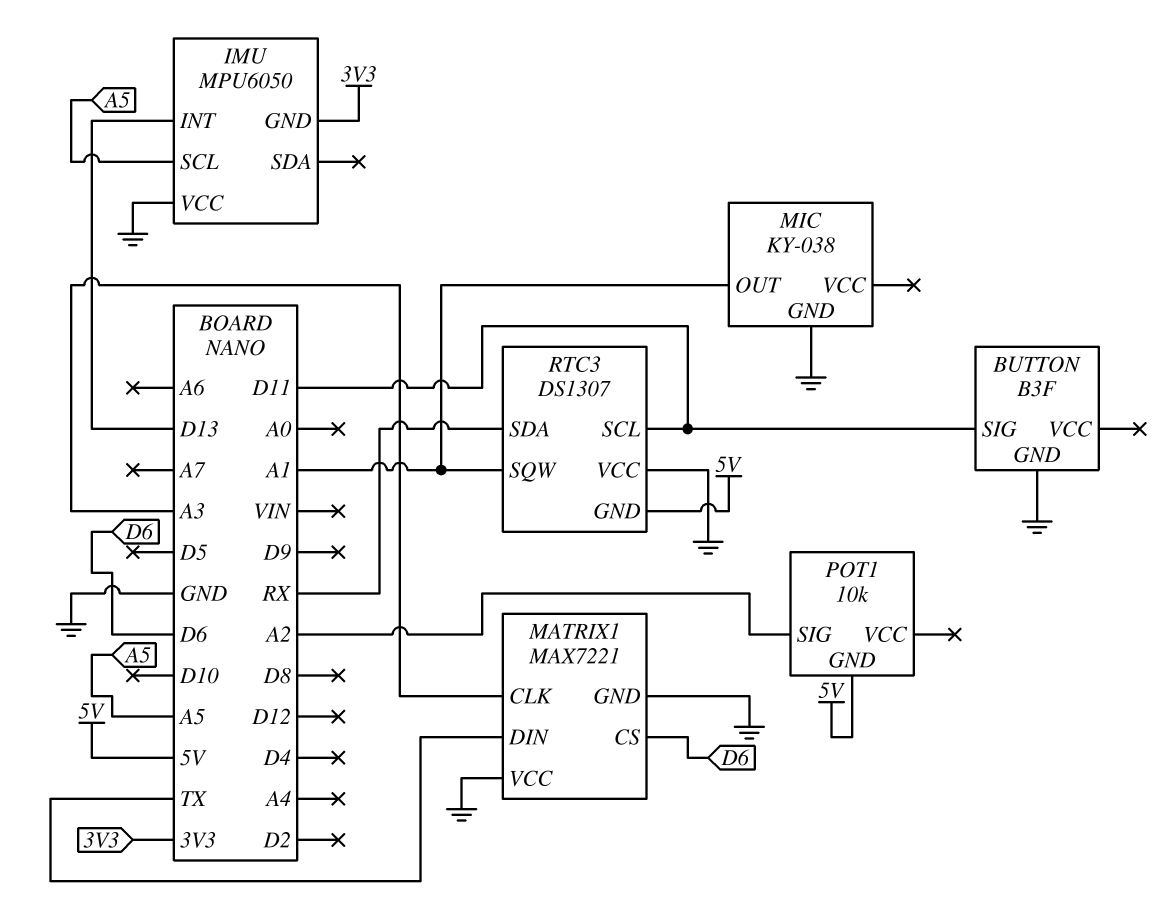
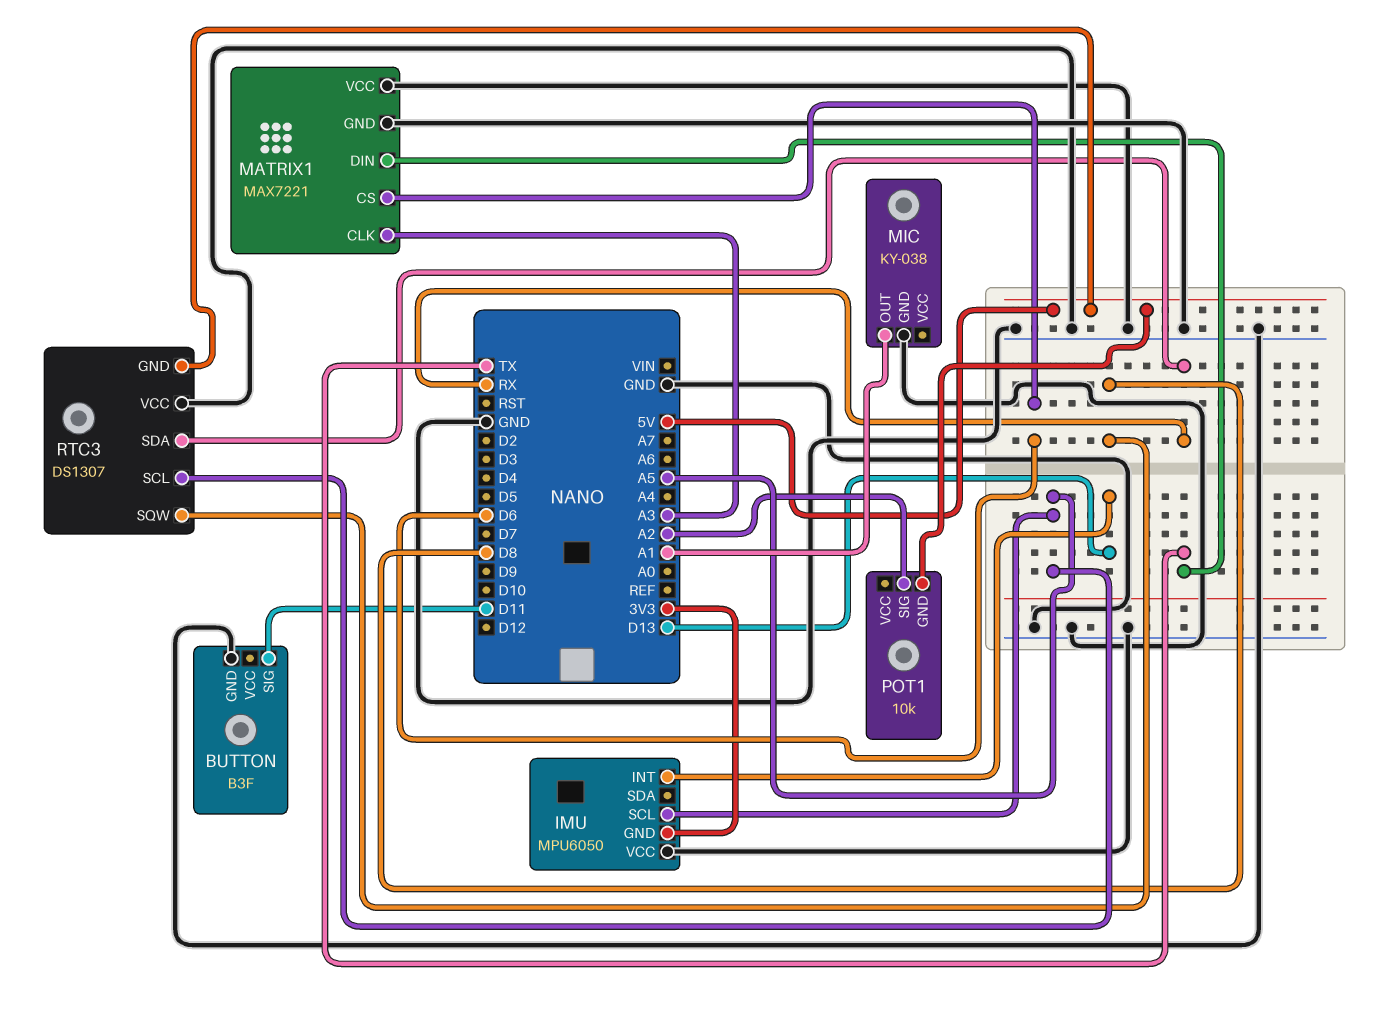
RTC3 pin SCL: D11 -> A5
RTC3 pin SQW: A1 -> D8

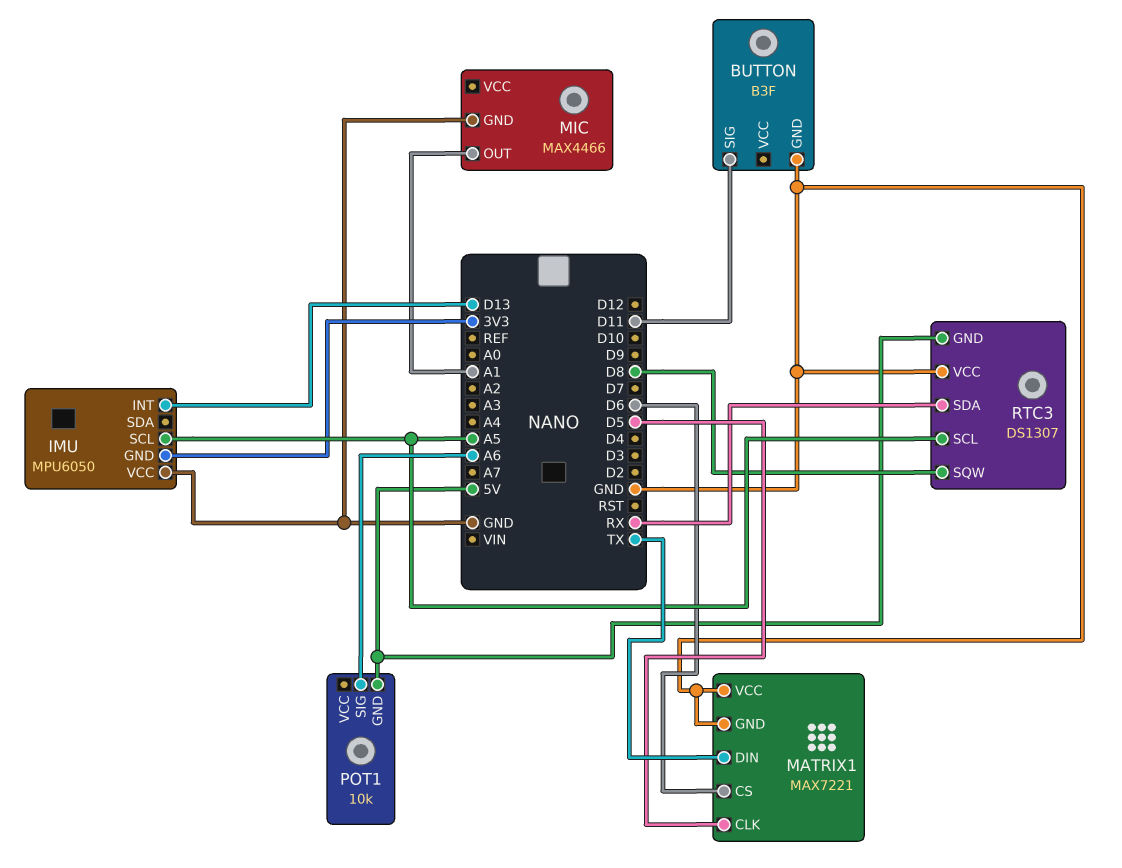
MATRIX1 pin CLK: A3 -> D5
MIC: KY-038 -> MAX4466
POT1 pin SIG: A2 -> A6

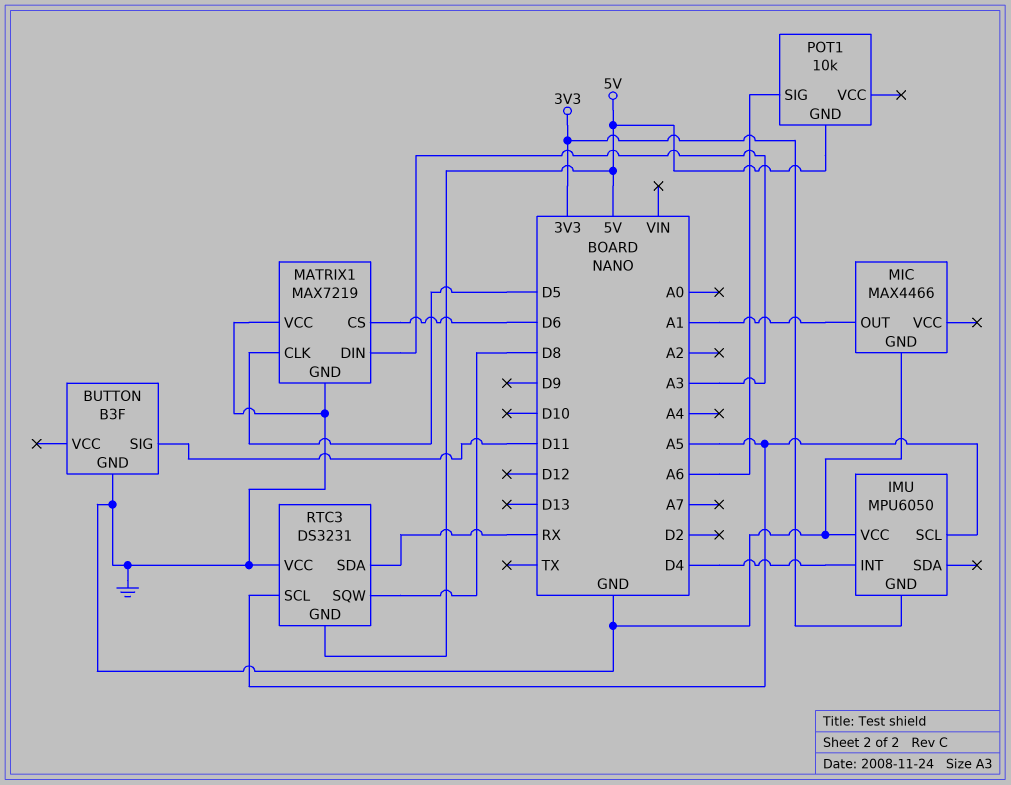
IMU pin INT: D13 -> D4
MATRIX1: MAX7221 -> MAX7219
MATRIX1 pin DIN: TX -> A3
RTC3: DS1307 -> DS3231

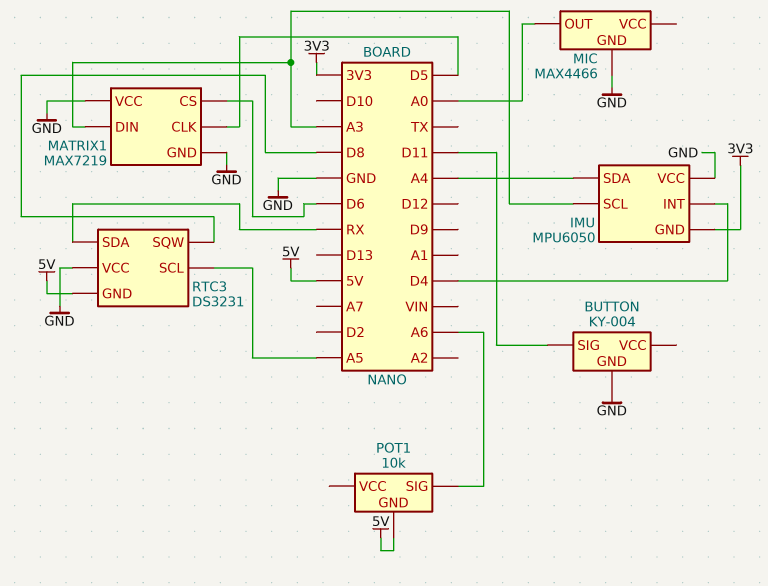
BUTTON: B3F -> KY-004
IMU pin SCL: A5 -> A3
IMU pin SDA: none -> A4
MIC pin OUT: A1 -> A0

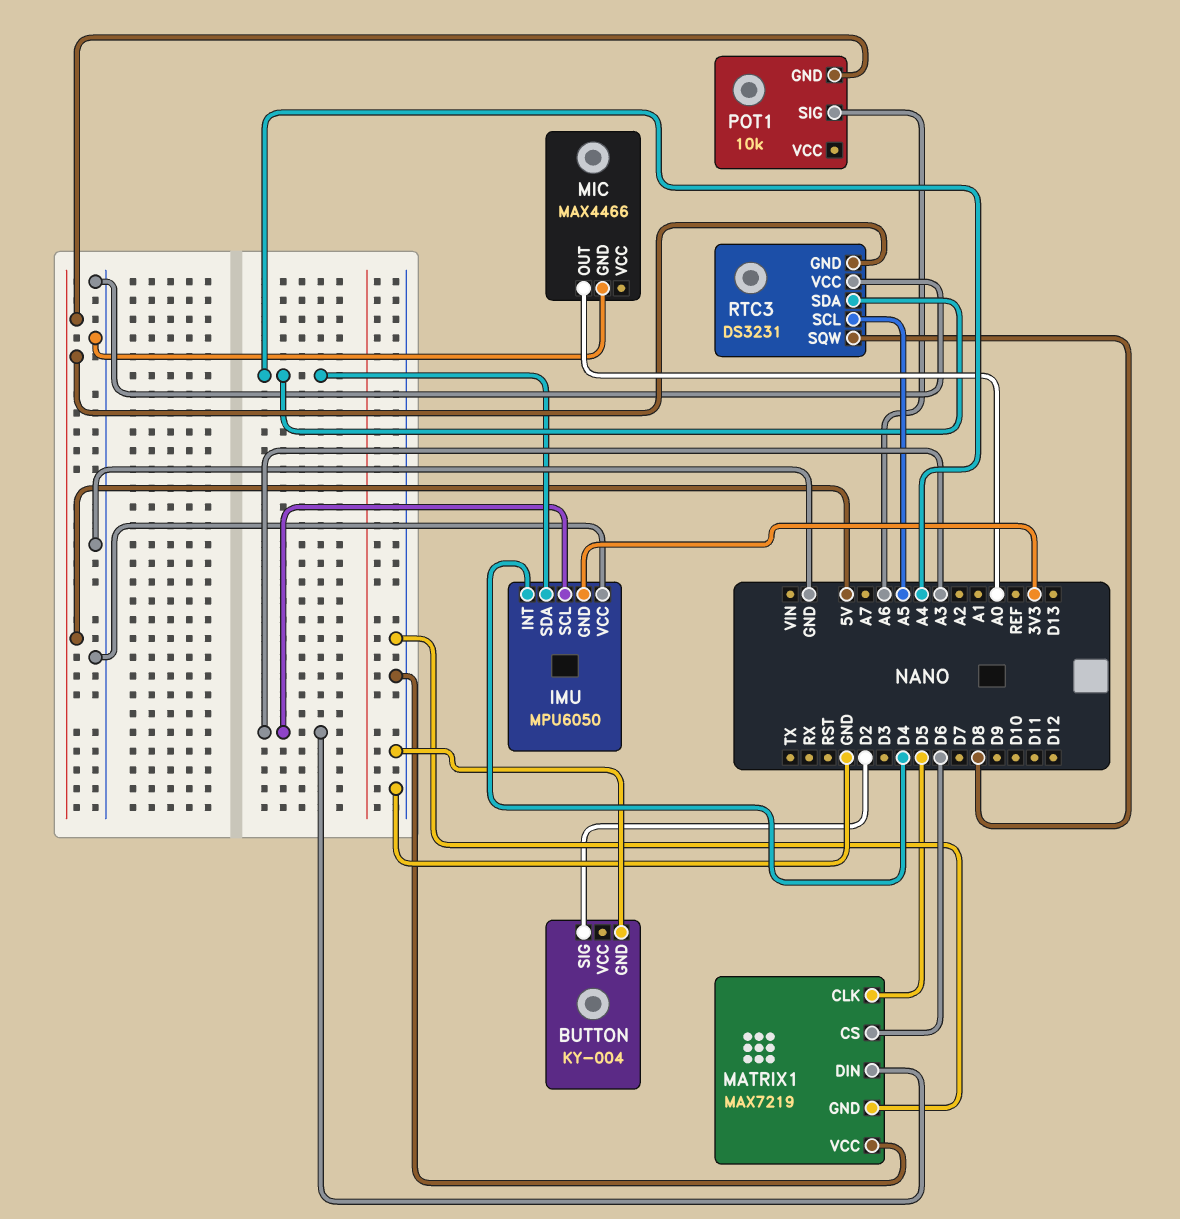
BUTTON pin SIG: D11 -> D2
RTC3 pin SDA: RX -> A4

